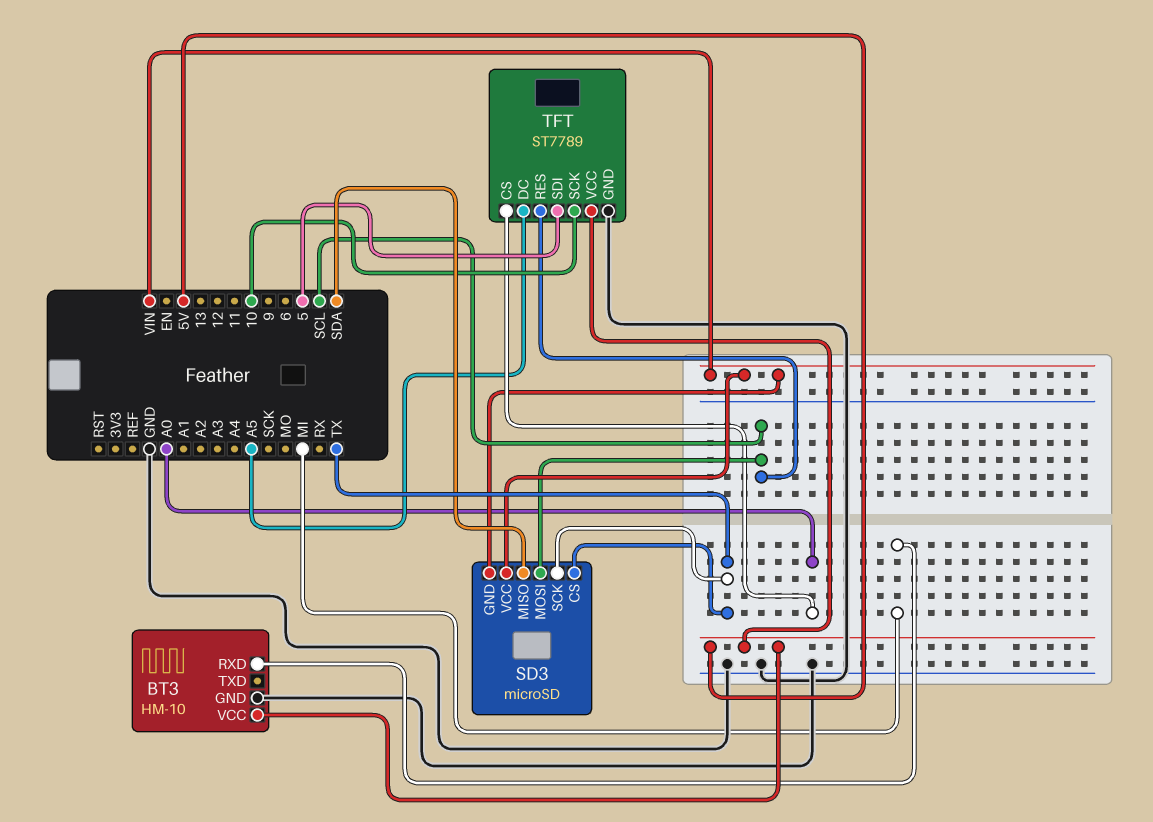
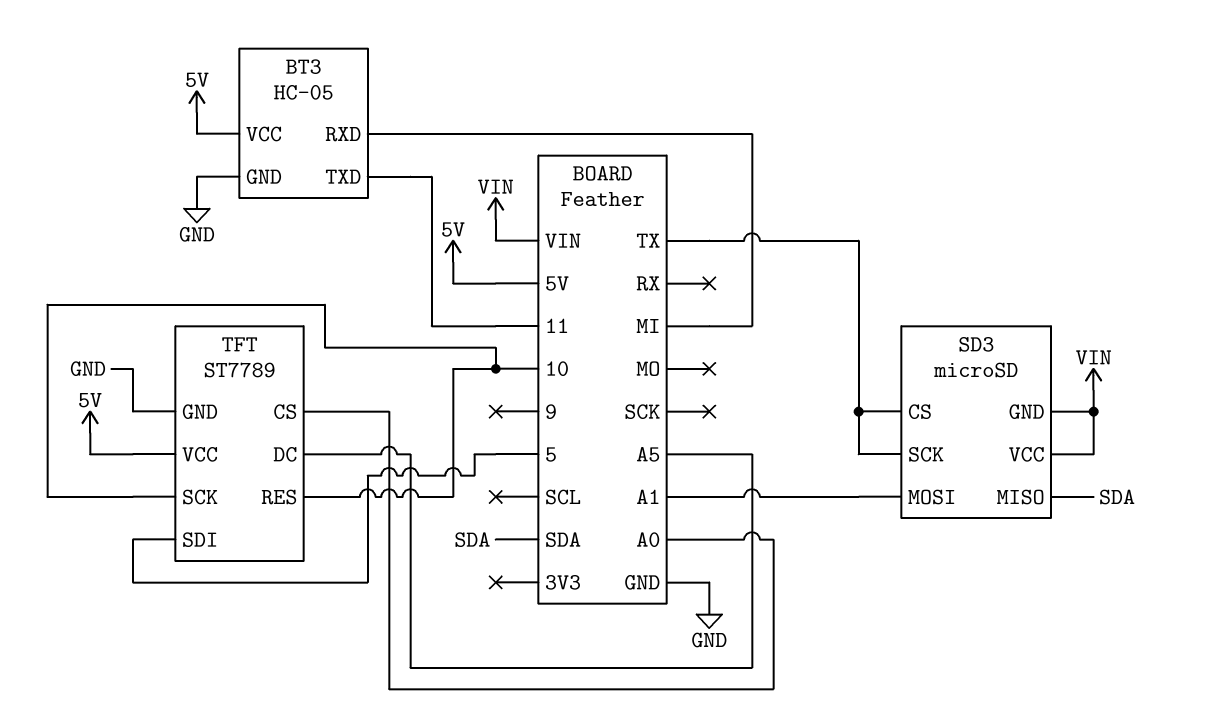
BT3: HM-10 -> HC-05
BT3 pin TXD: none -> 11
SD3 pin MOSI: SCL -> A1
TFT pin RES: SCL -> 10

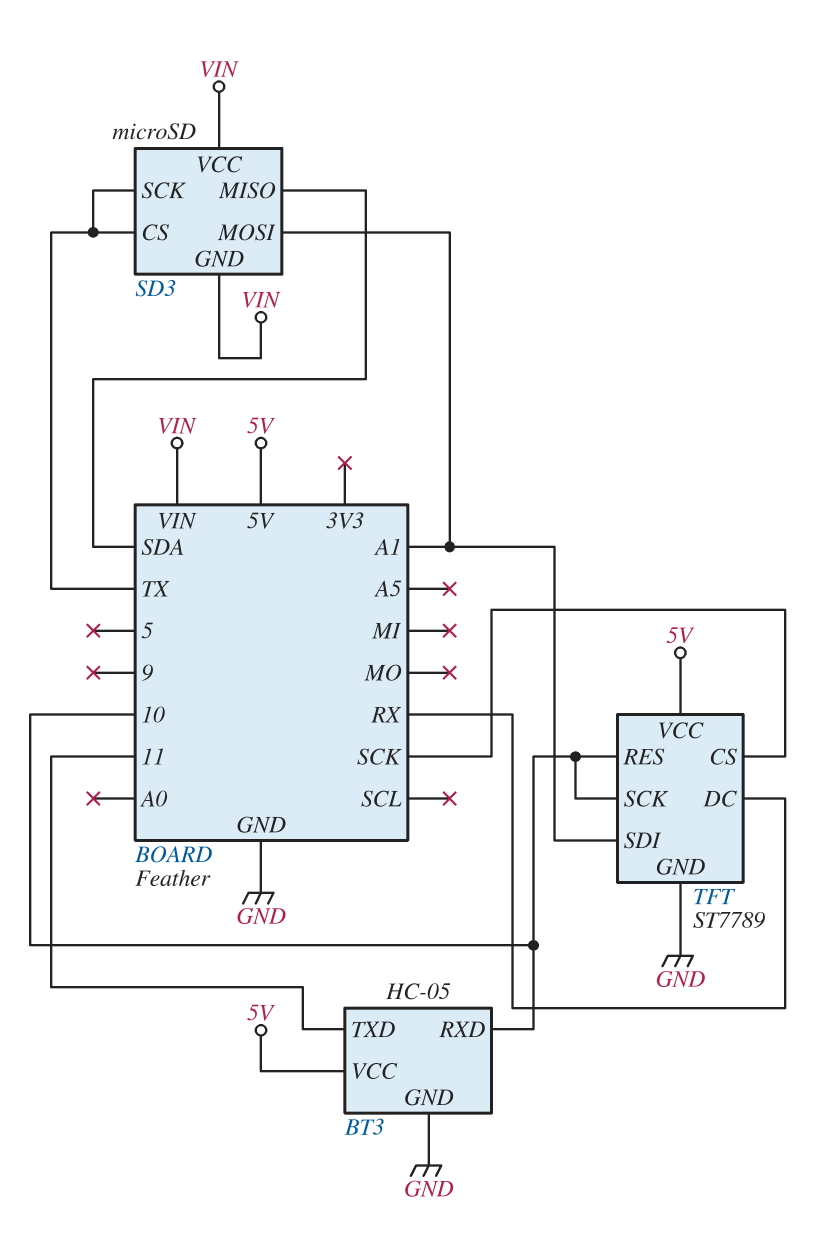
BT3 pin RXD: MI -> 10
TFT pin CS: A0 -> SCK
TFT pin DC: A5 -> RX
TFT pin SDI: 5 -> A1

